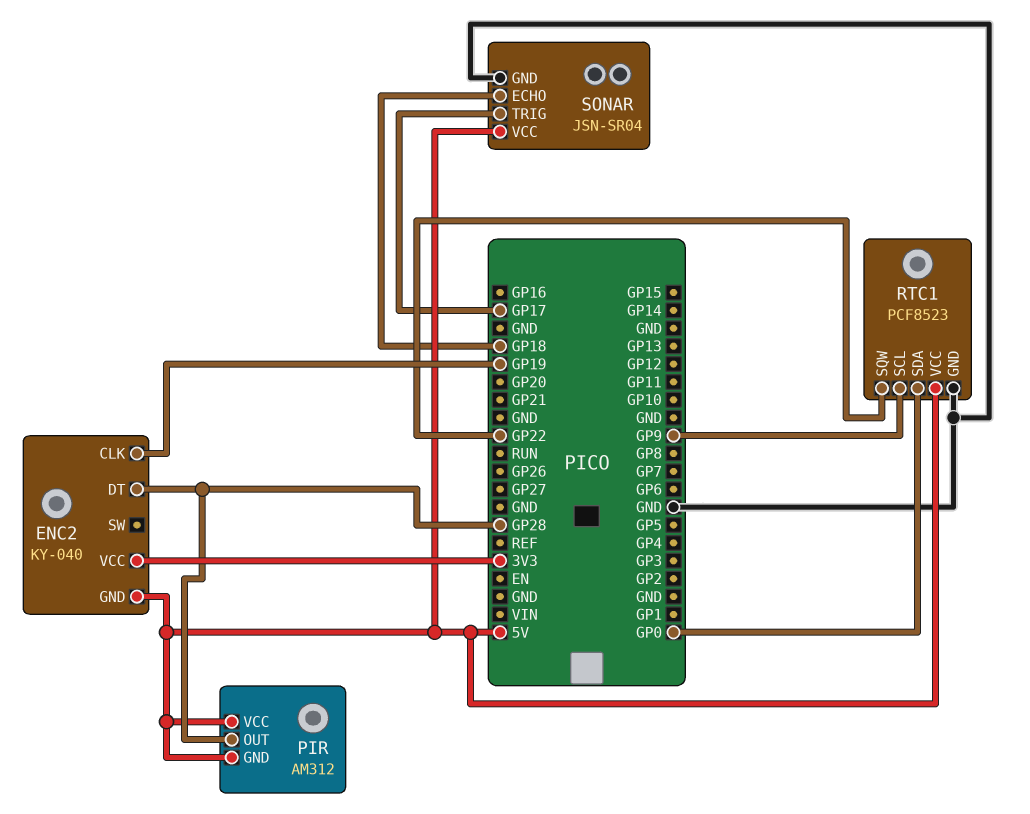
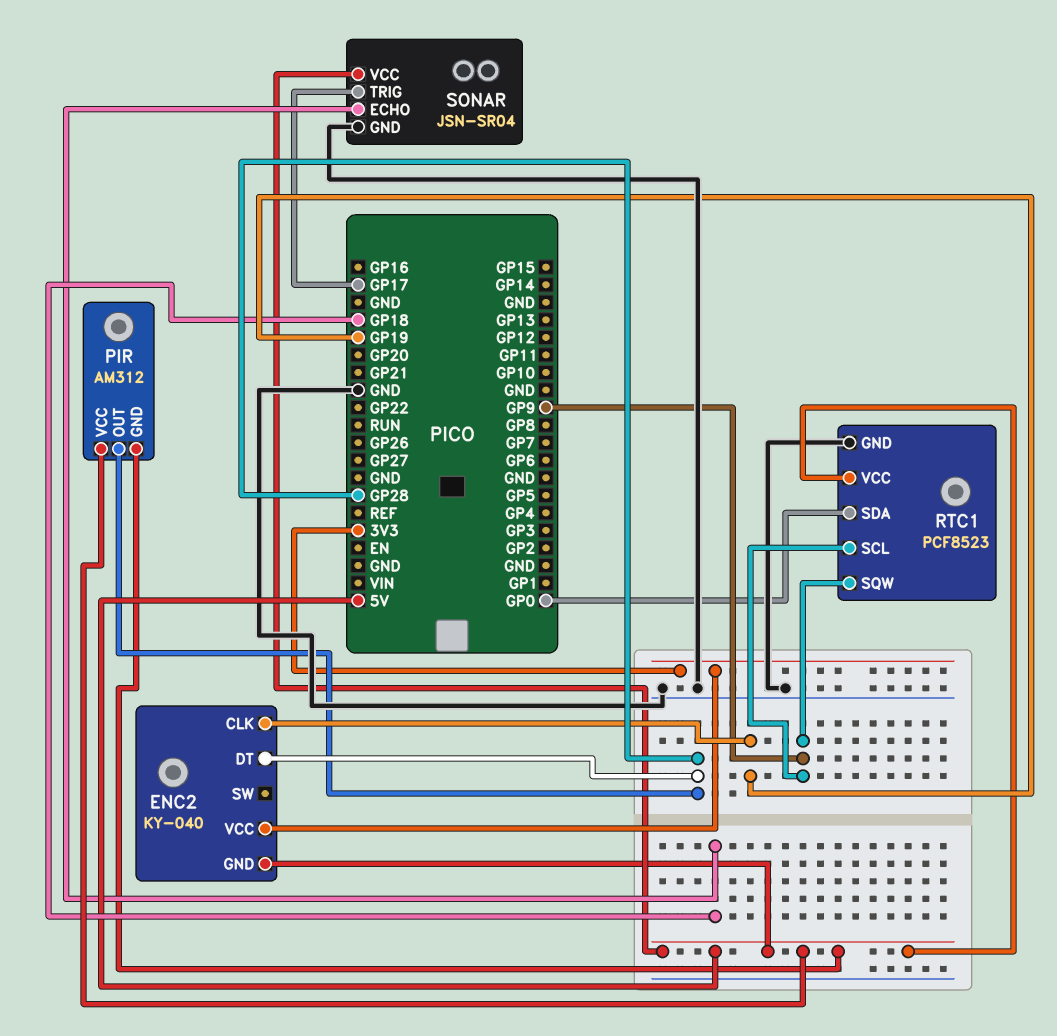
RTC1 pin SQW: GP22 -> GP9

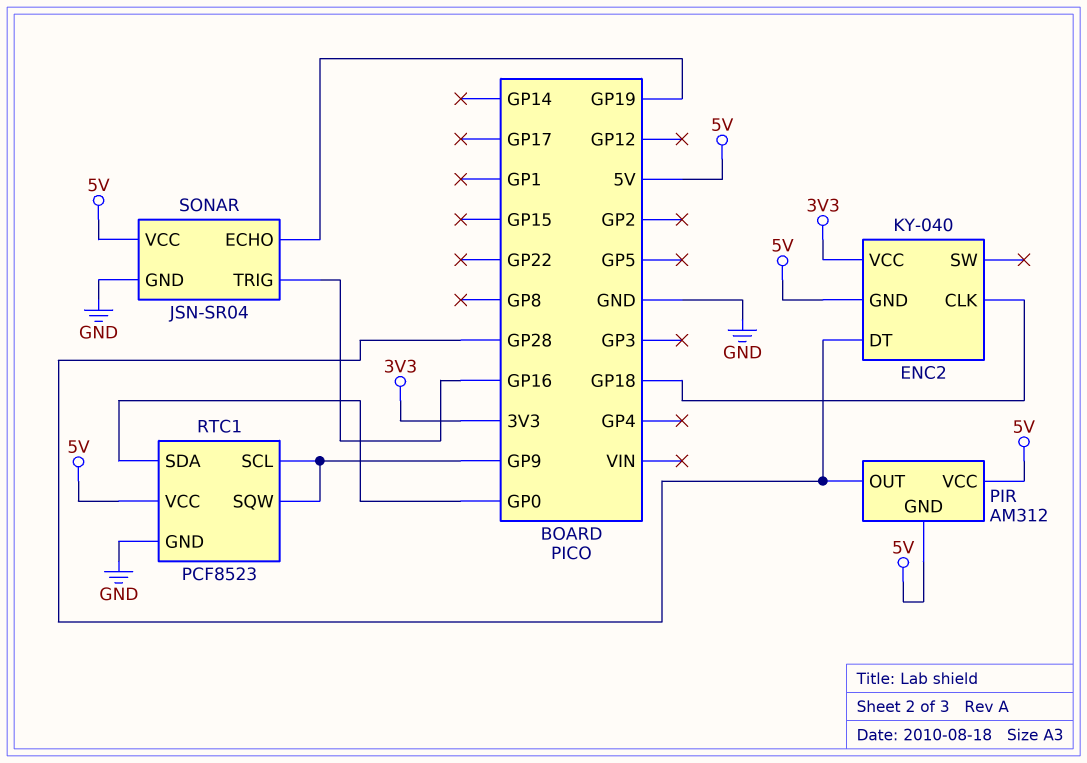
ENC2 pin CLK: GP19 -> GP18
SONAR pin ECHO: GP18 -> GP19
SONAR pin TRIG: GP17 -> GP16

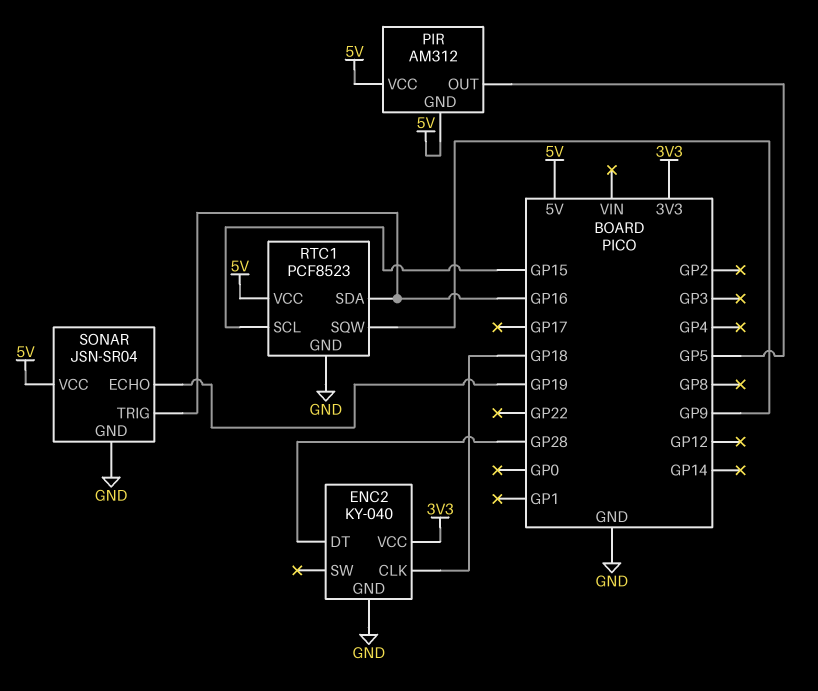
ENC2 pin GND: 5V -> GND
PIR pin OUT: GP28 -> GP5
RTC1 pin SCL: GP9 -> GP15
RTC1 pin SDA: GP0 -> GP16

